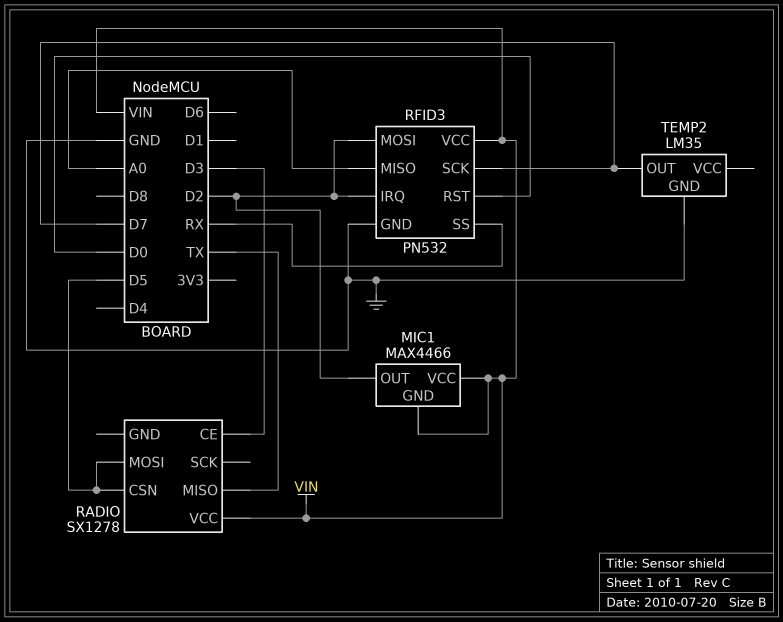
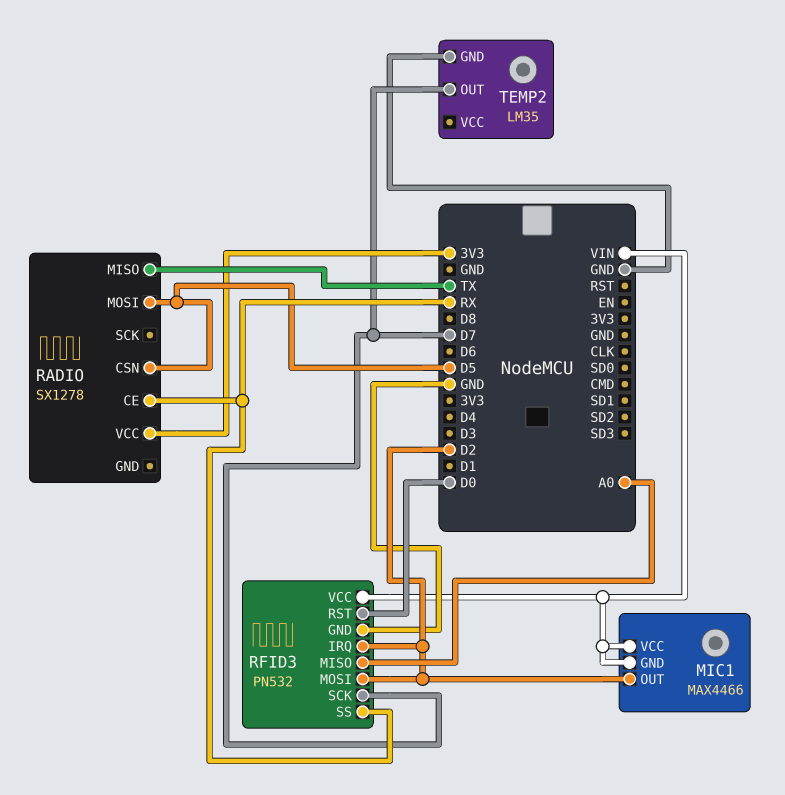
RADIO pin CE: D3 -> RX
RADIO pin VCC: VIN -> 3V3

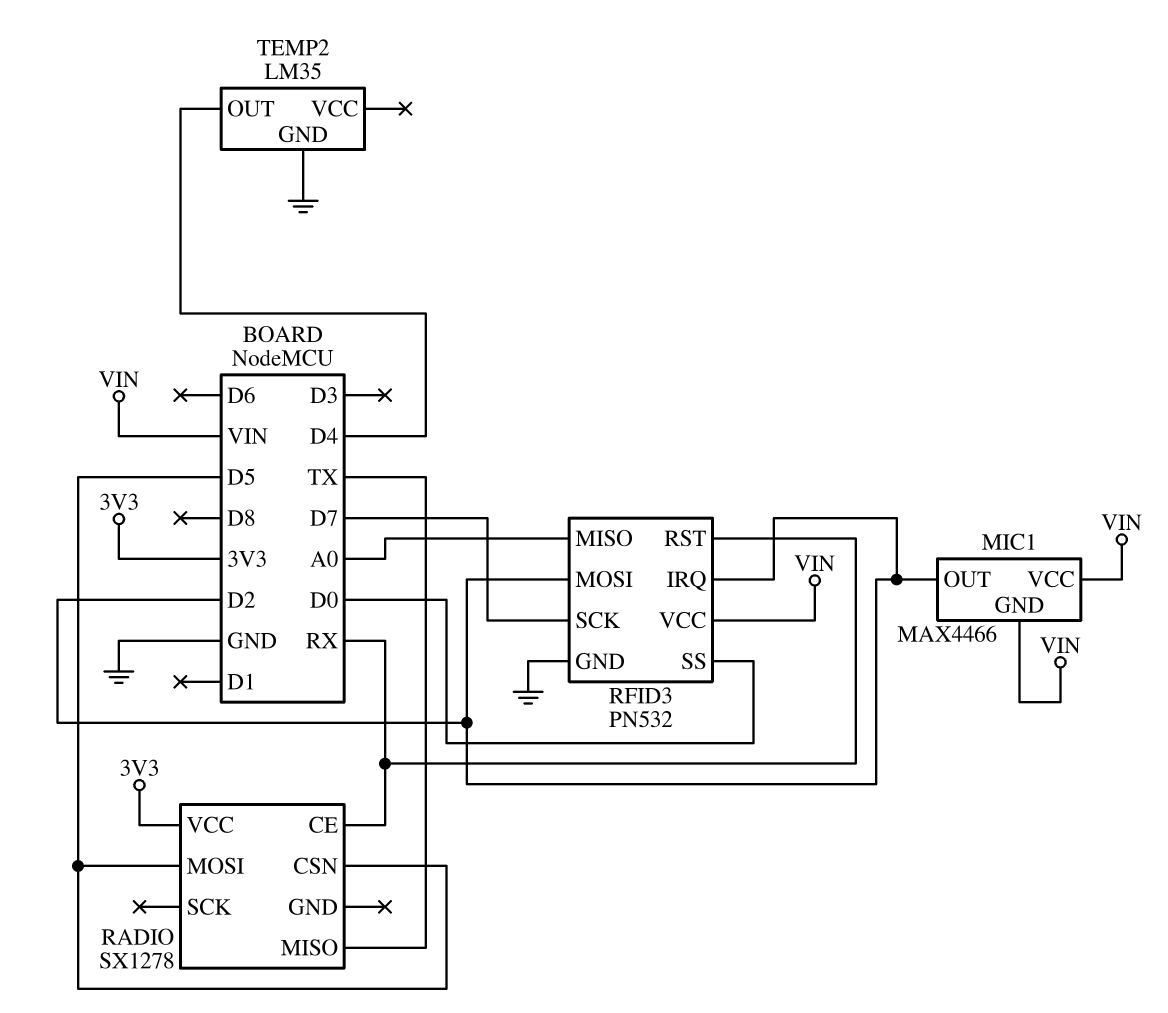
RFID3 pin RST: D0 -> RX
RFID3 pin SS: RX -> D0
TEMP2 pin OUT: D7 -> D4

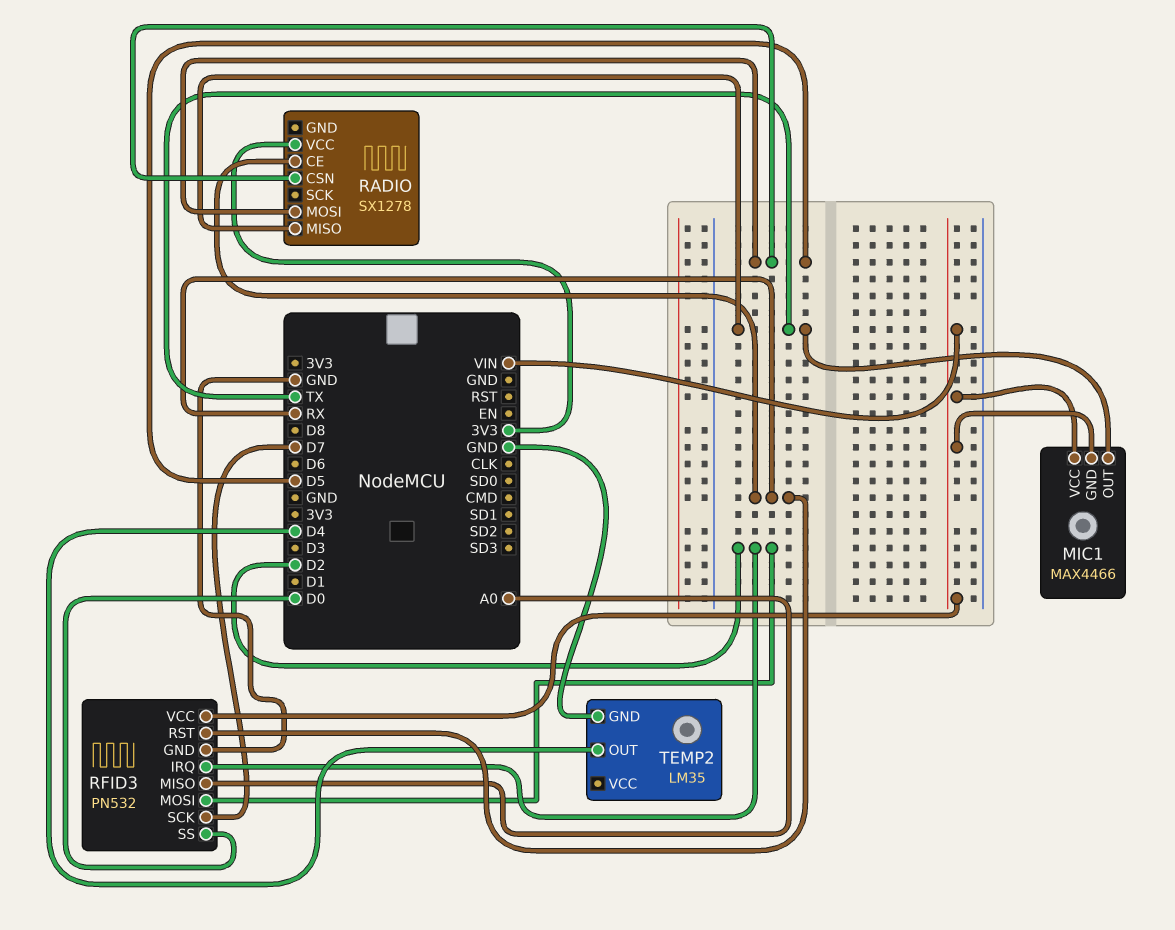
MIC1 pin OUT: D2 -> TX

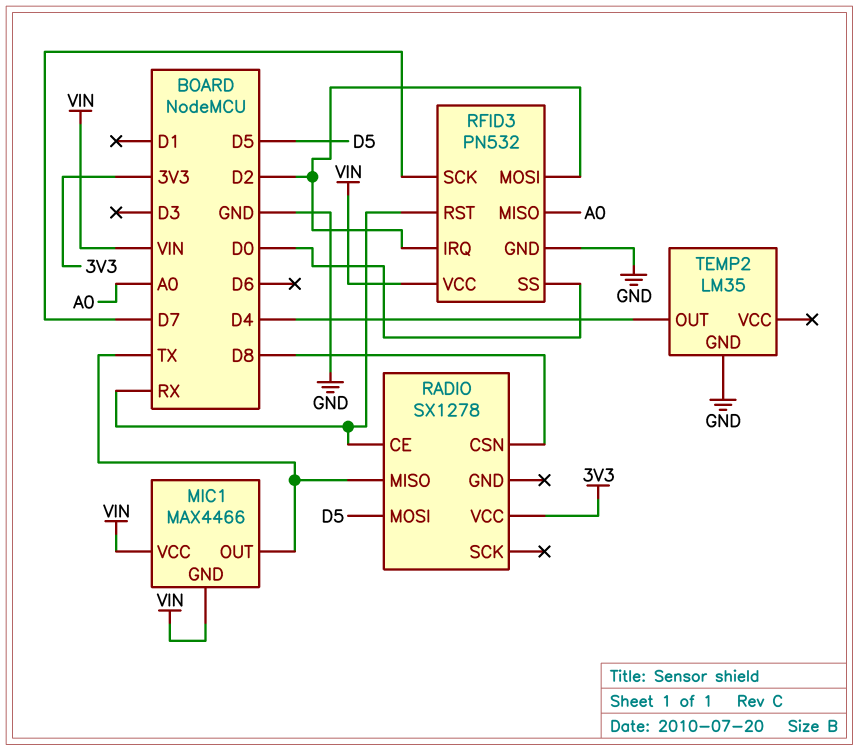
RADIO pin CSN: D5 -> D8

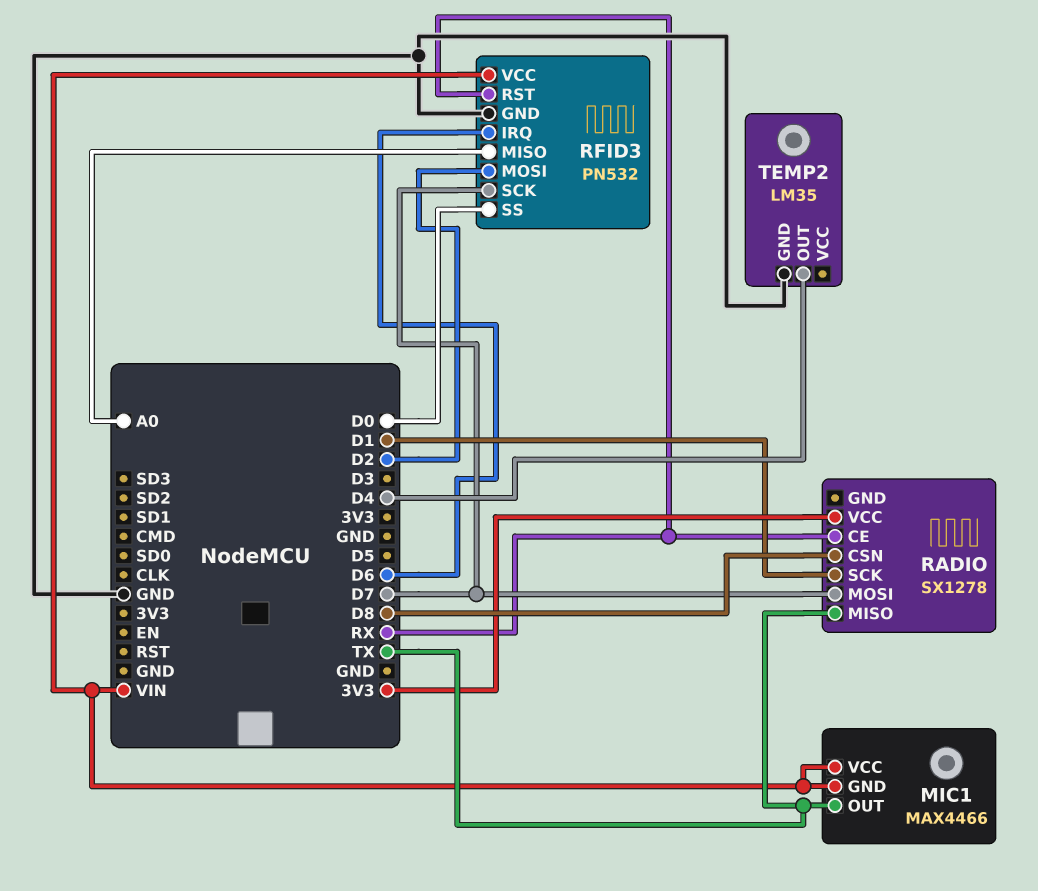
RADIO pin MOSI: D5 -> D7
RADIO pin SCK: none -> D1
RFID3 pin IRQ: D2 -> D6

